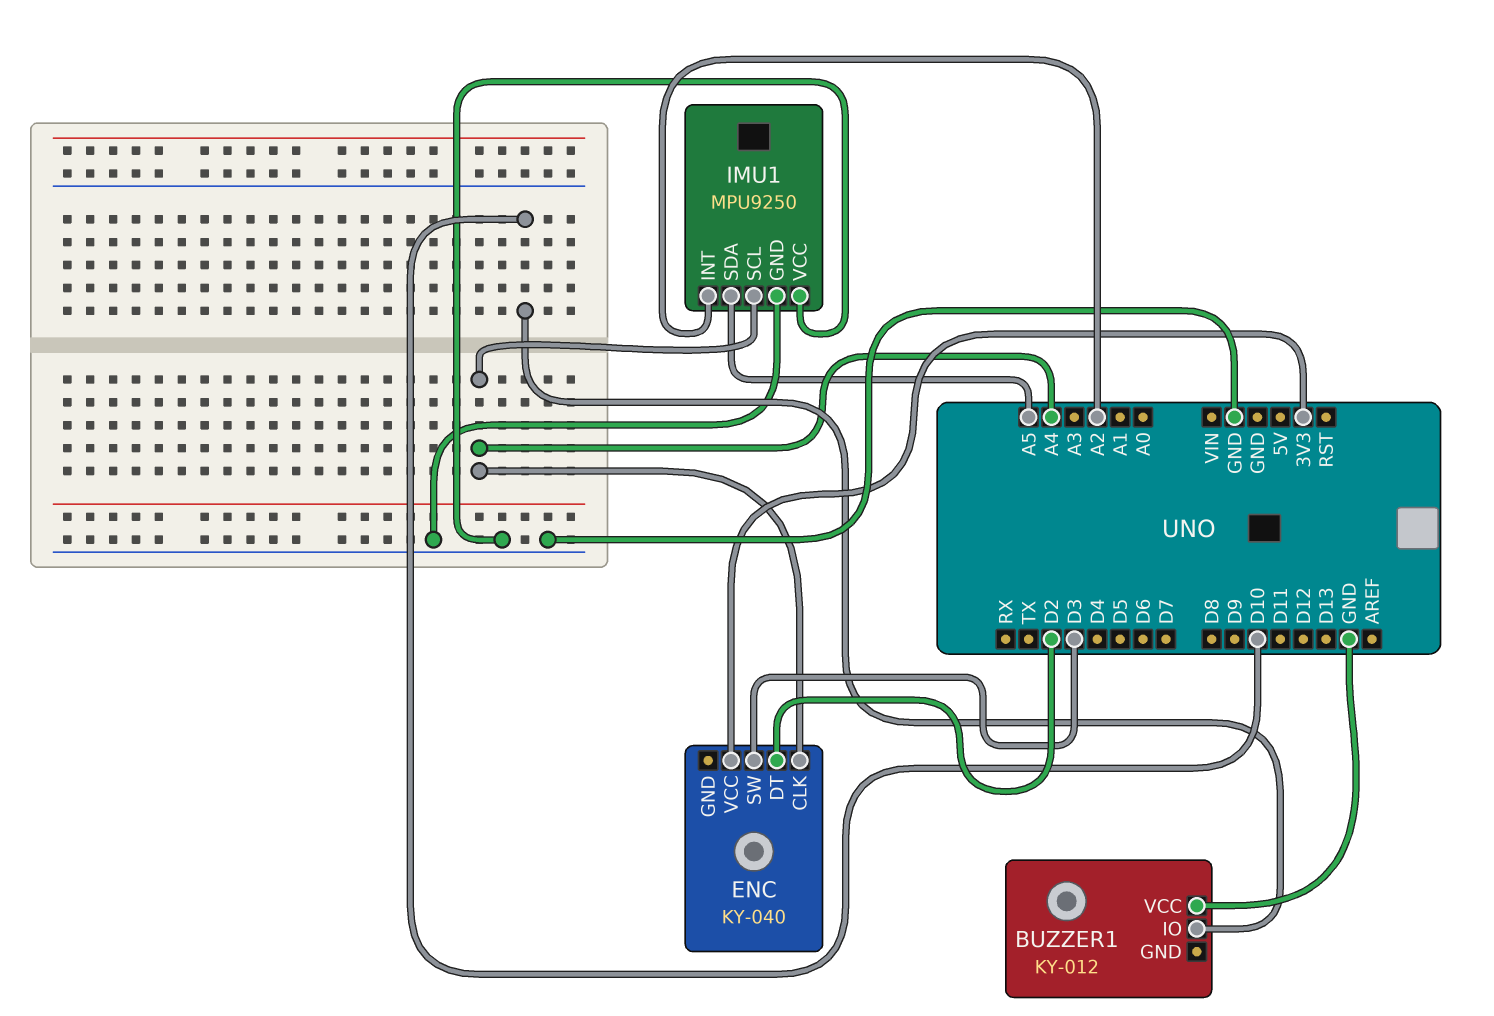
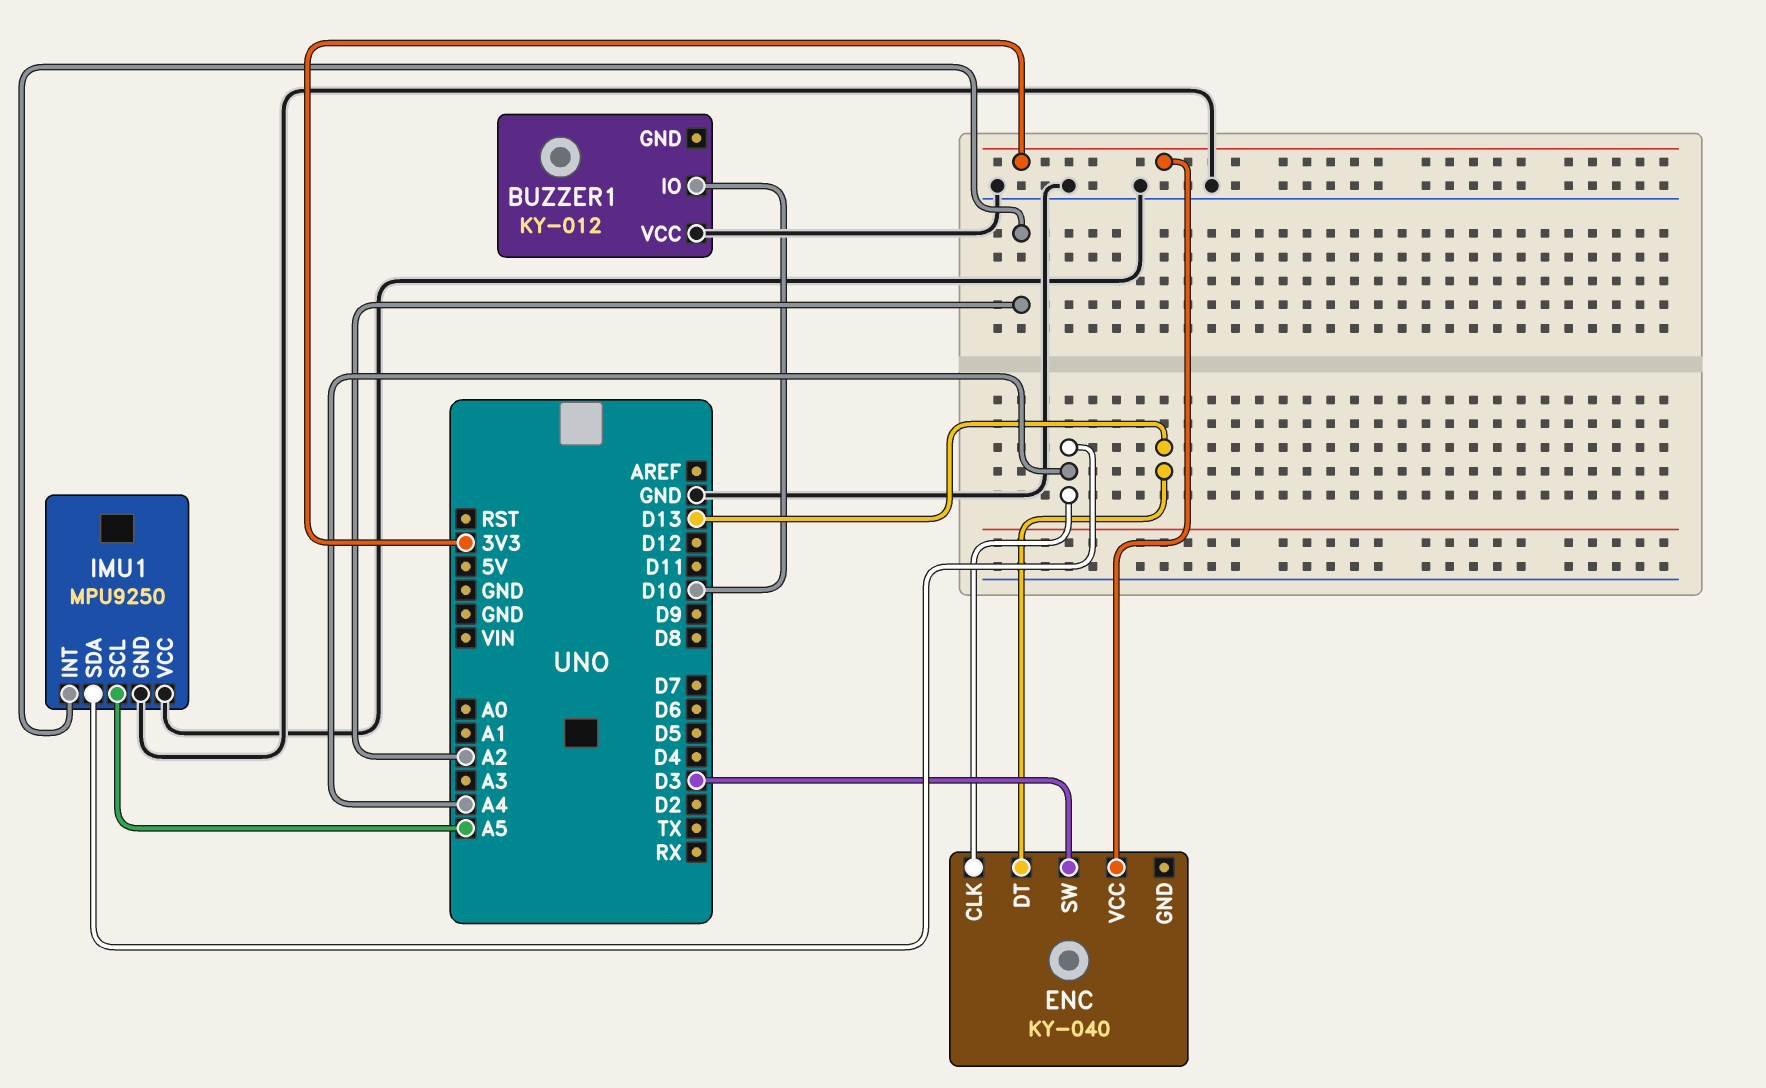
ENC pin DT: D2 -> D13
IMU1 pin SCL: A4 -> A5
IMU1 pin SDA: A5 -> A4

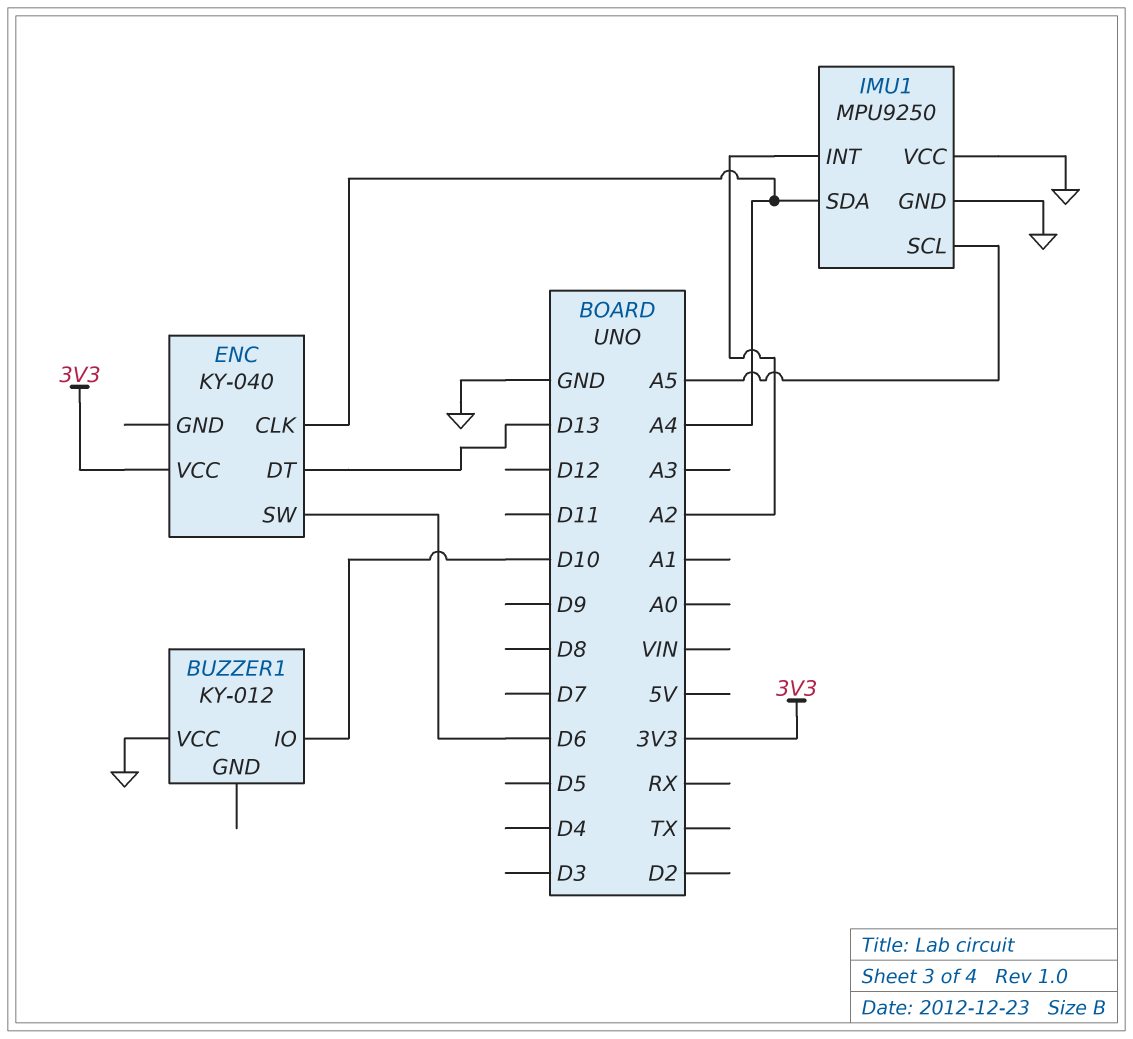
ENC pin SW: D3 -> D6

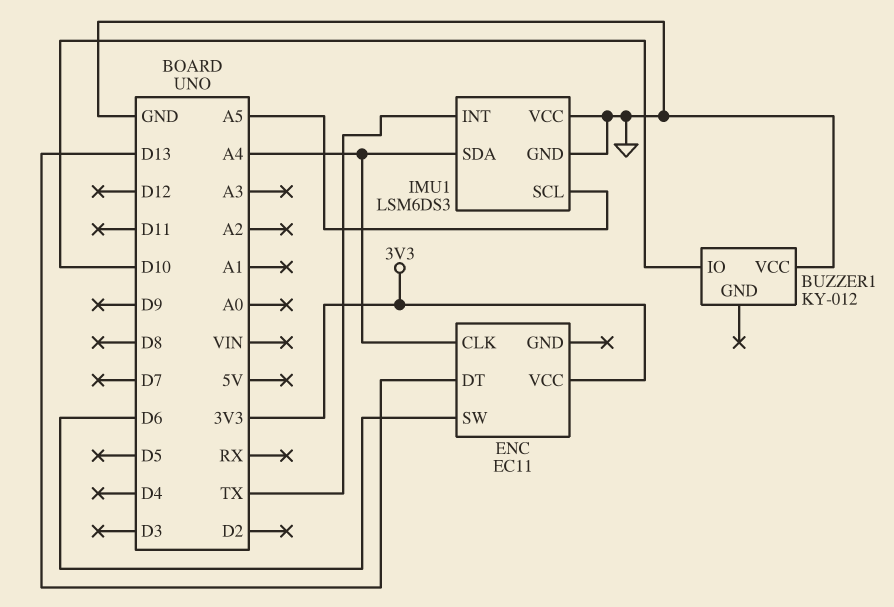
ENC: KY-040 -> EC11
IMU1: MPU9250 -> LSM6DS3
IMU1 pin INT: A2 -> TX

